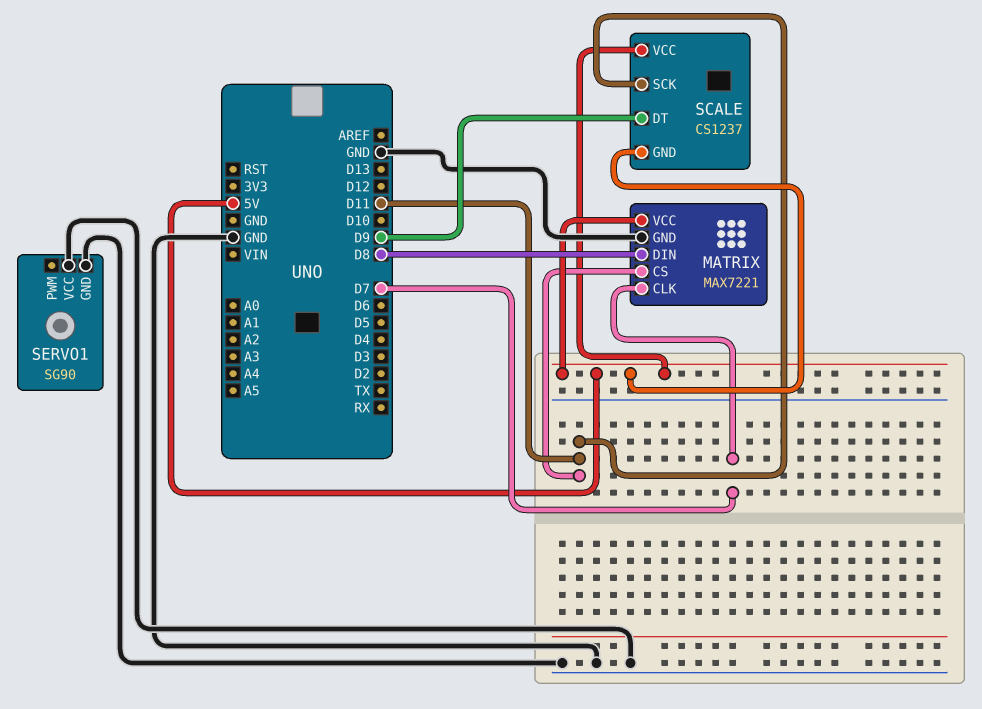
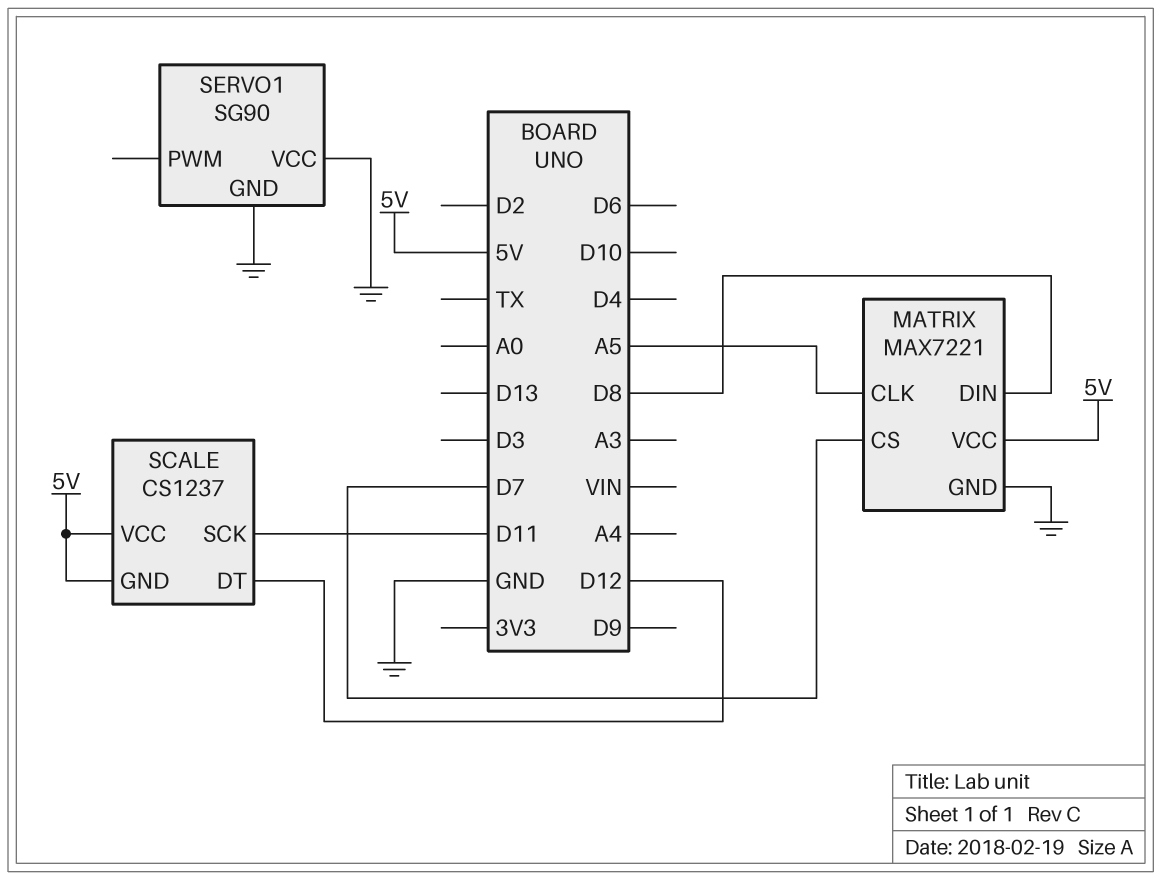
MATRIX pin CLK: D7 -> A5
MATRIX pin CS: D11 -> D7
SCALE pin DT: D9 -> D12

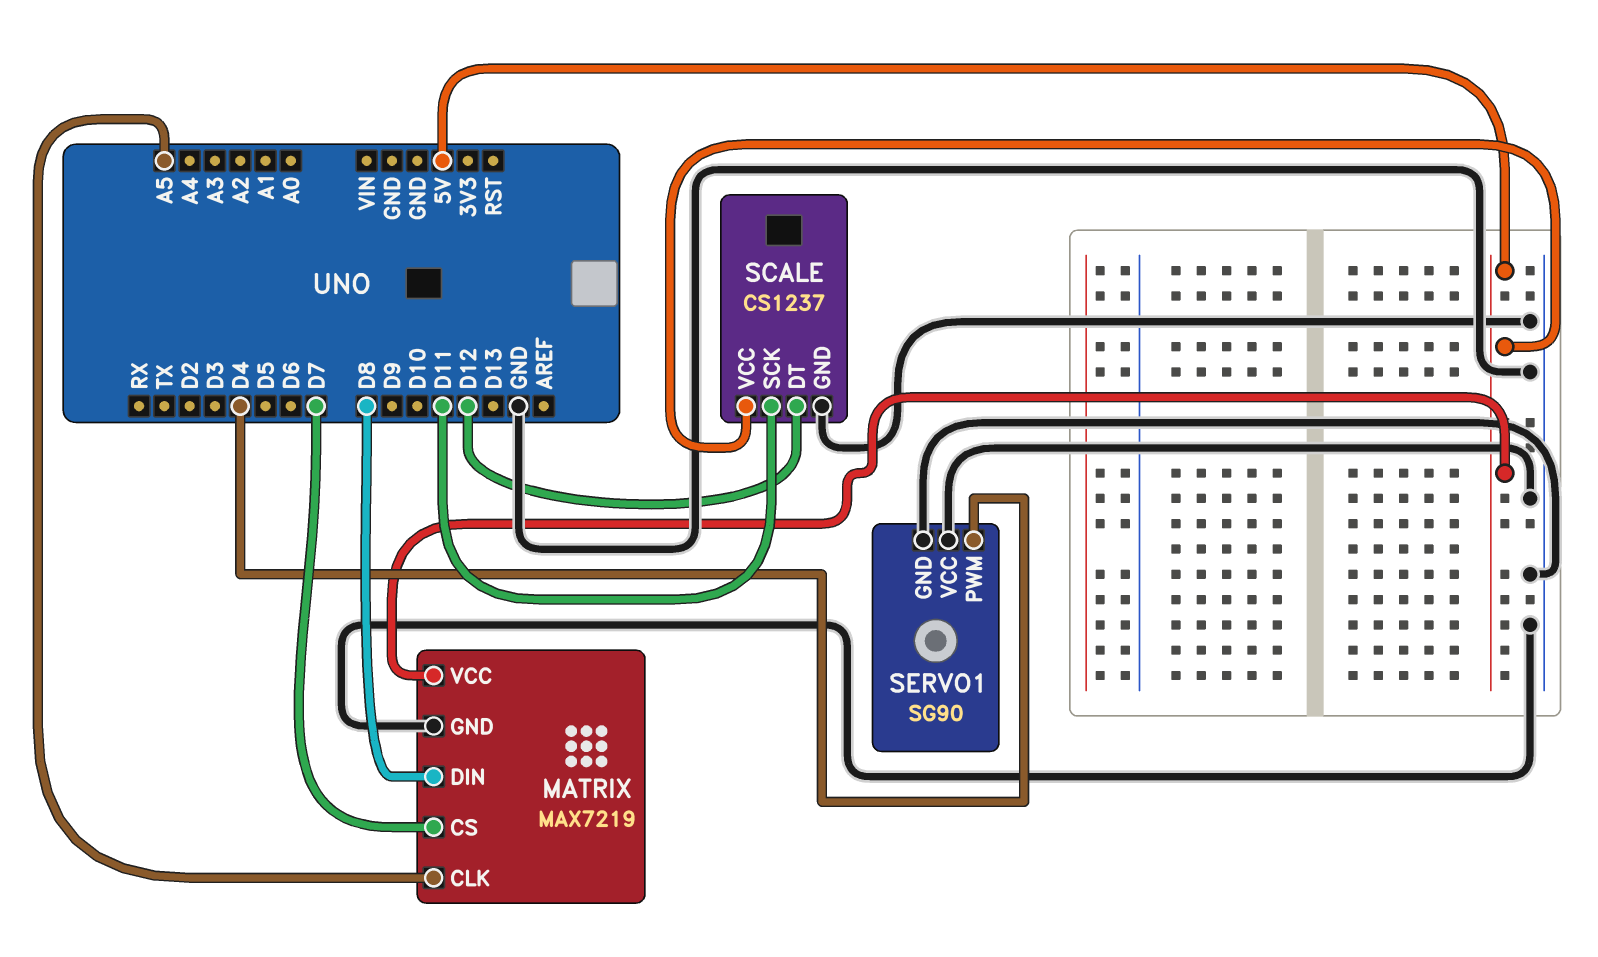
MATRIX: MAX7221 -> MAX7219
SCALE pin GND: 5V -> GND
SERVO1 pin PWM: none -> D4

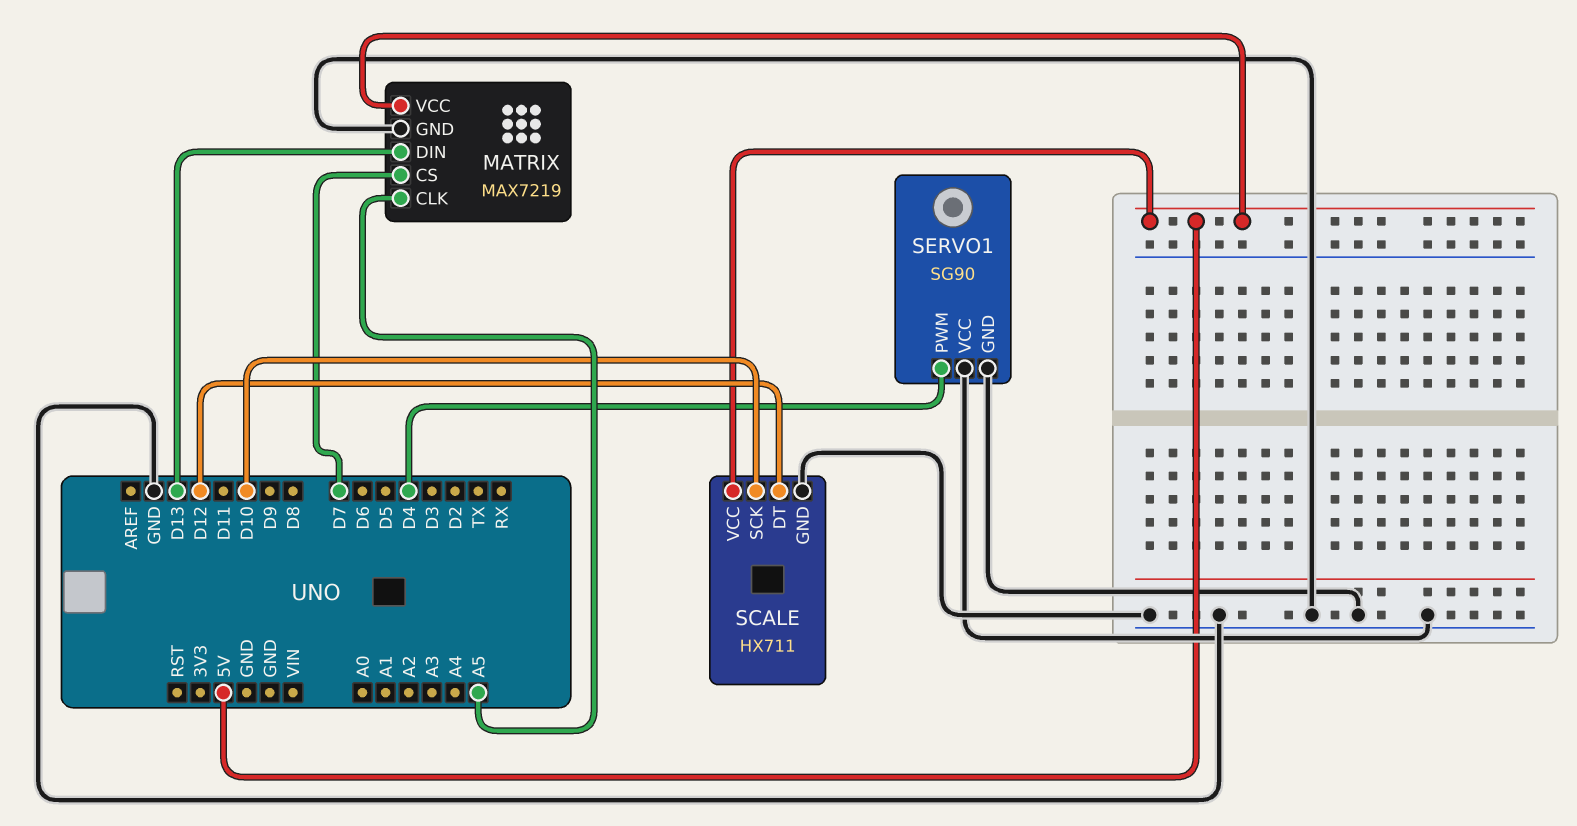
MATRIX pin DIN: D8 -> D13
SCALE: CS1237 -> HX711
SCALE pin SCK: D11 -> D10

